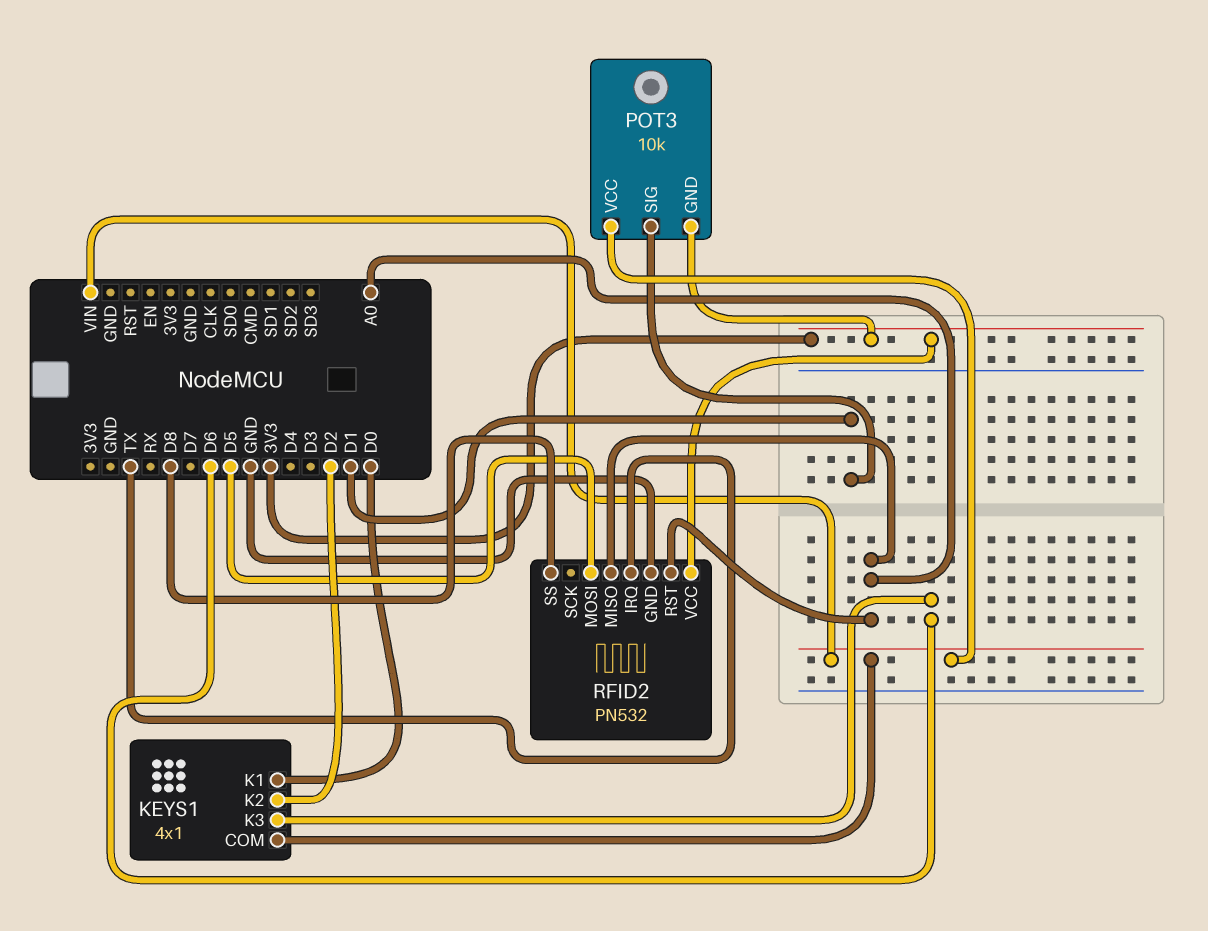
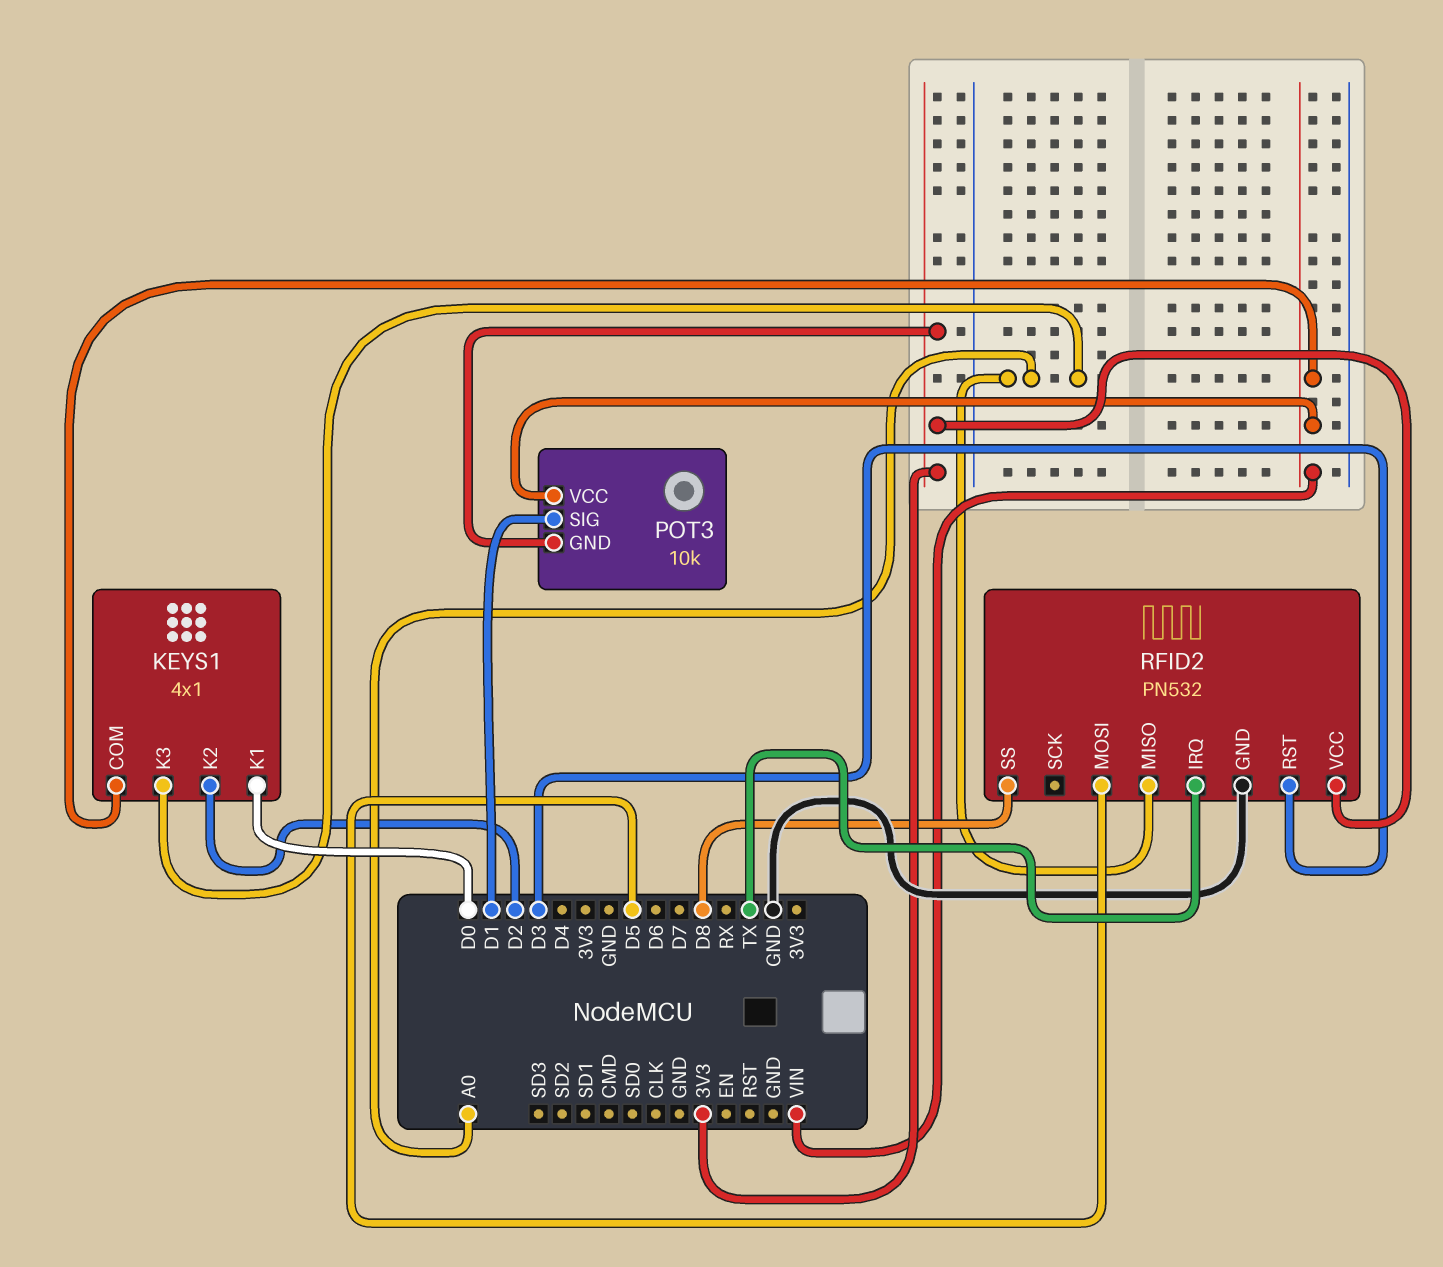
KEYS1 pin K3: D6 -> A0
RFID2 pin RST: A0 -> D3

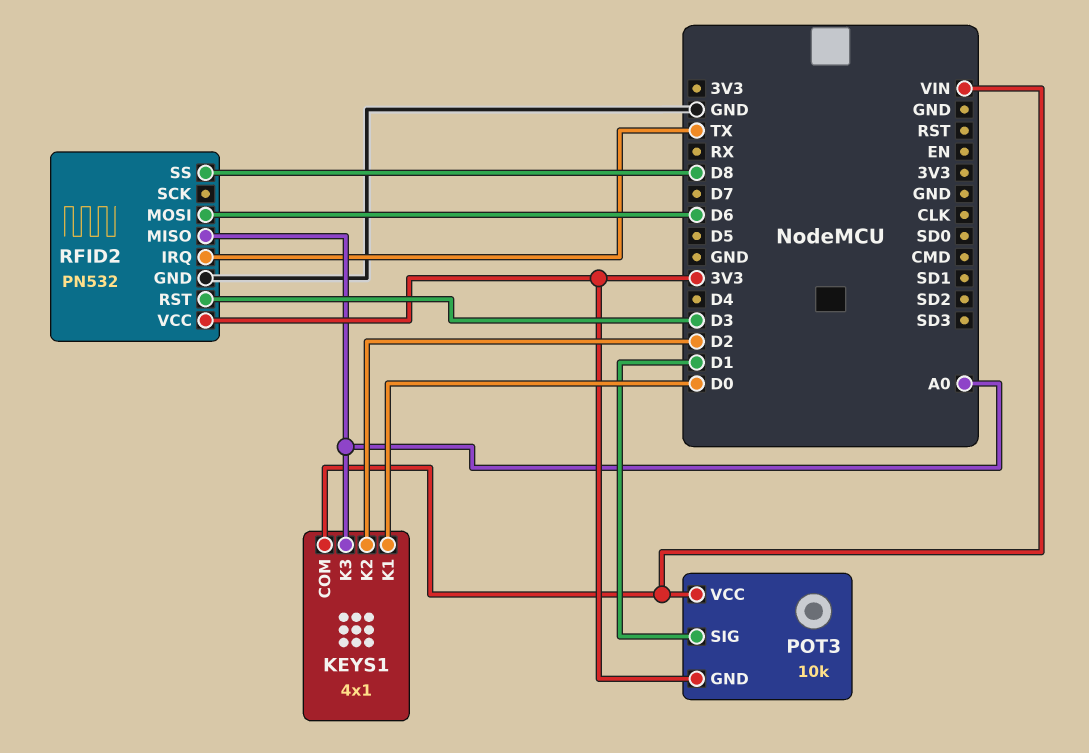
RFID2 pin MOSI: D5 -> D6

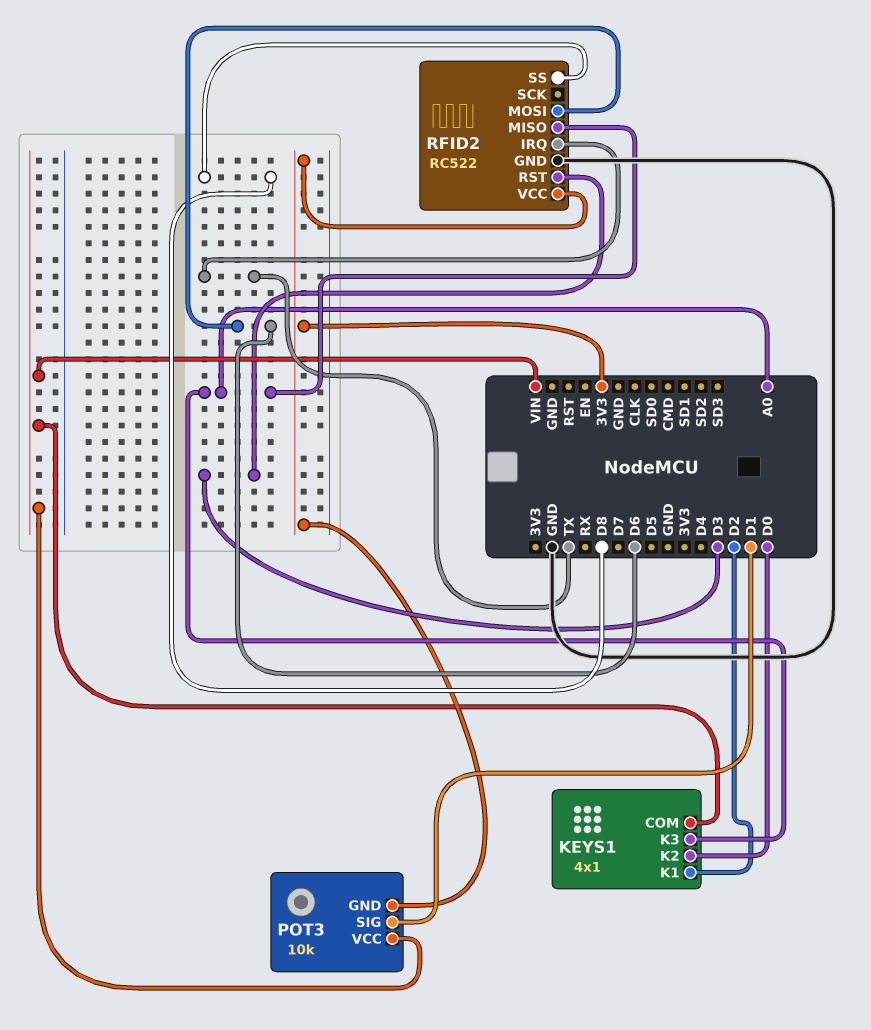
KEYS1 pin K1: D0 -> D2
KEYS1 pin K2: D2 -> D0
RFID2: PN532 -> RC522

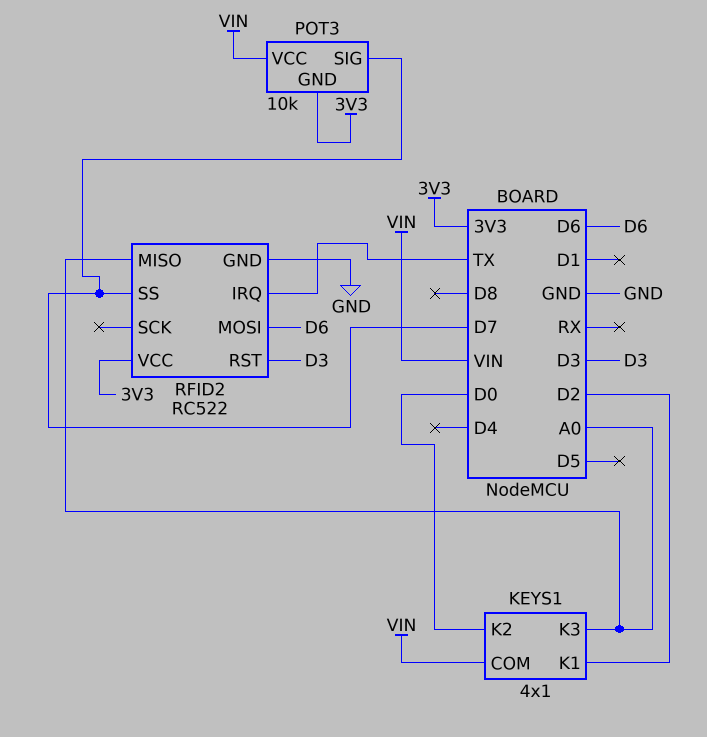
POT3 pin SIG: D1 -> D7
RFID2 pin SS: D8 -> D7

